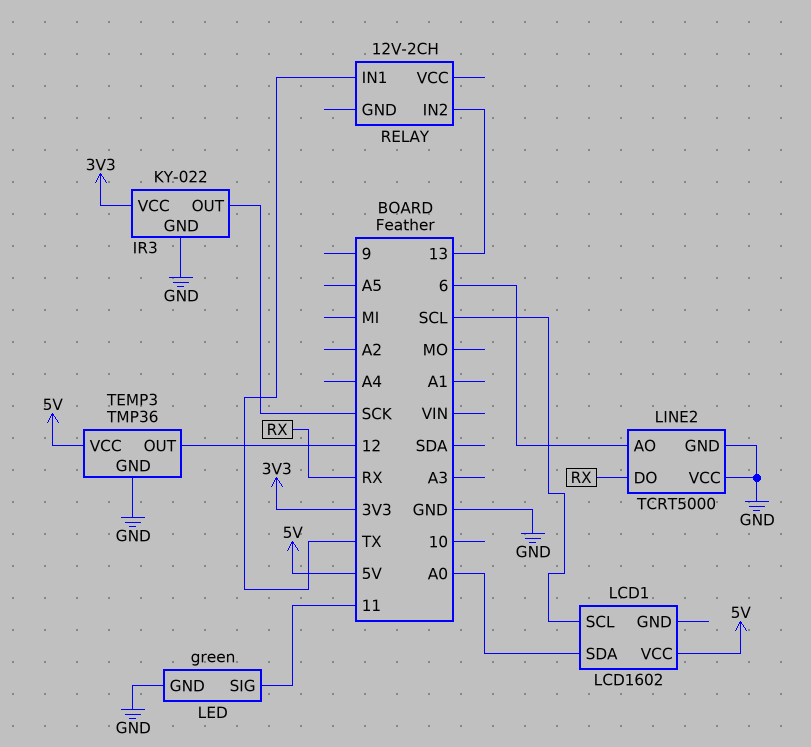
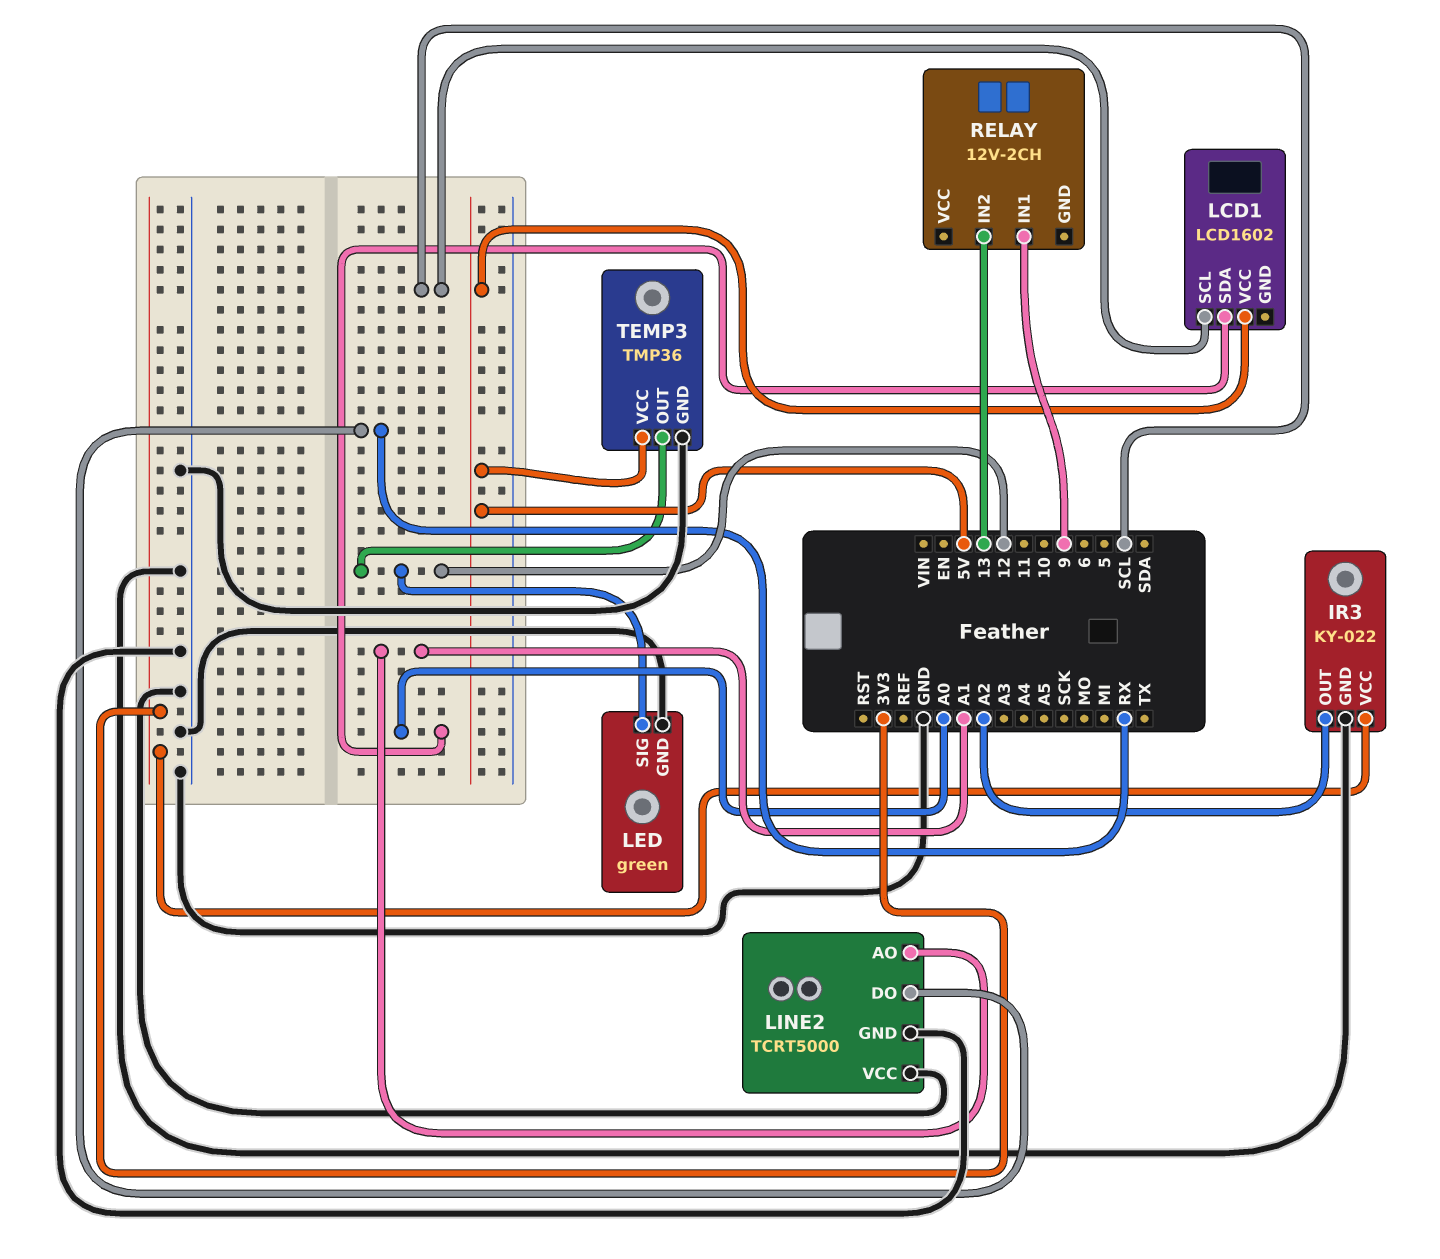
IR3 pin OUT: SCK -> A2
LED pin SIG: 11 -> 12
LINE2 pin AO: 6 -> A1
RELAY pin IN1: TX -> 9

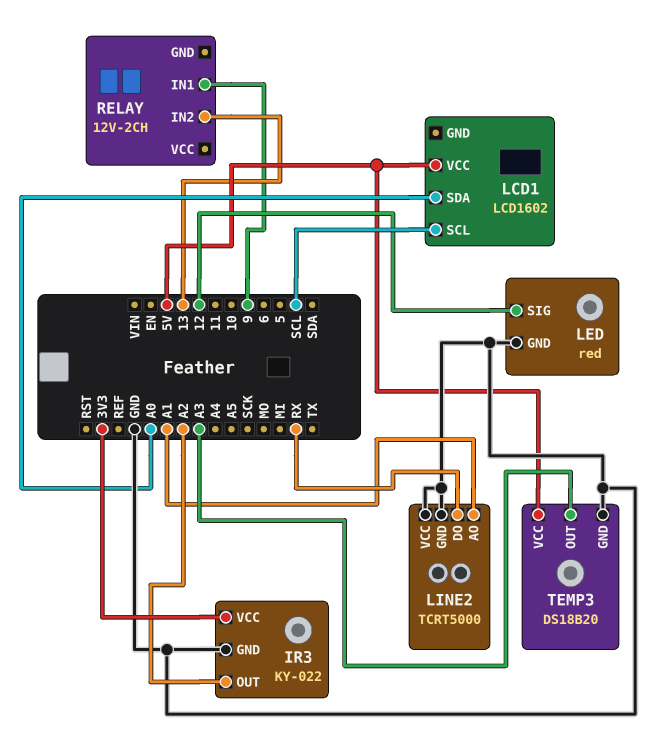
LED: green -> red
TEMP3: TMP36 -> DS18B20
TEMP3 pin OUT: 12 -> A3

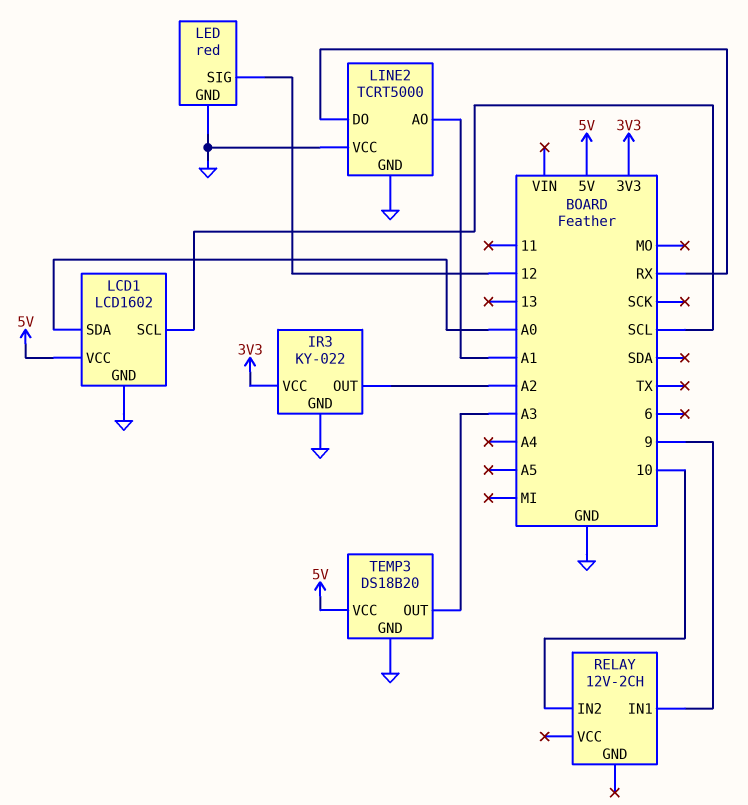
LCD1 pin GND: none -> GND
RELAY pin IN2: 13 -> 10

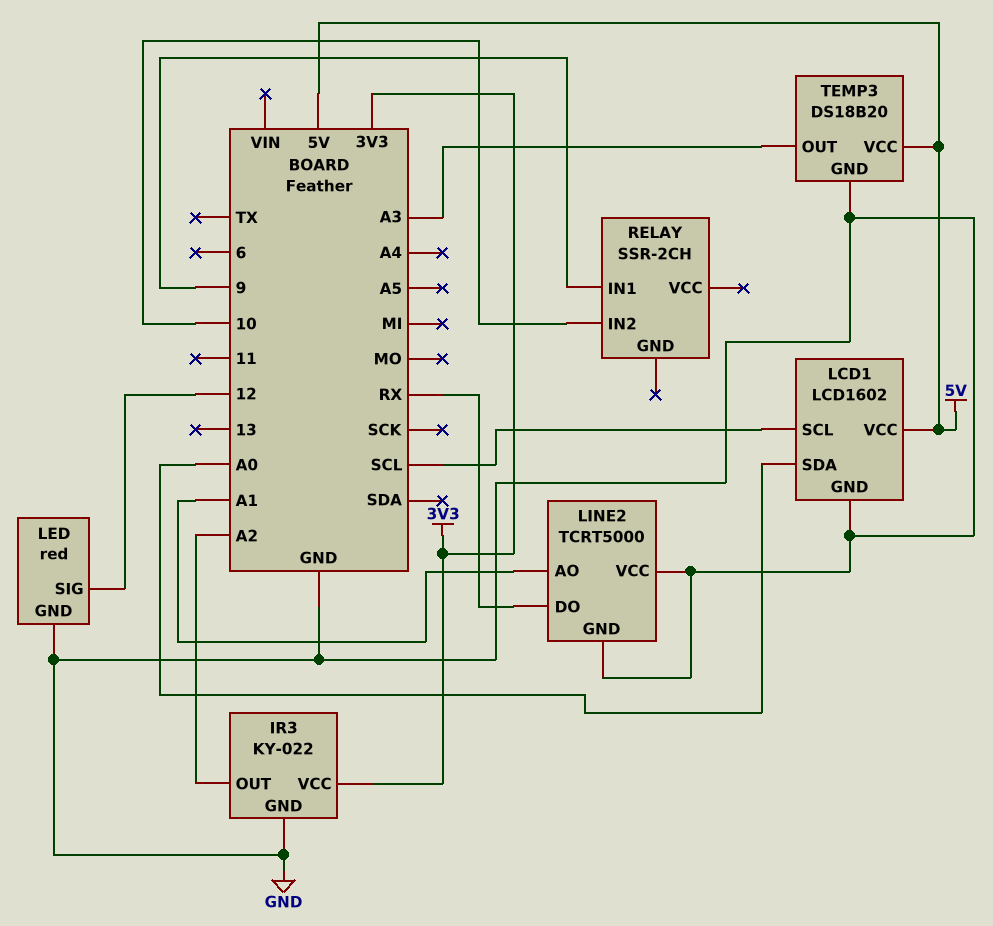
RELAY: 12V-2CH -> SSR-2CH

